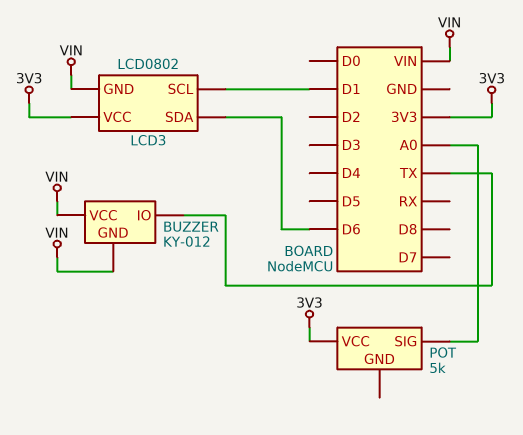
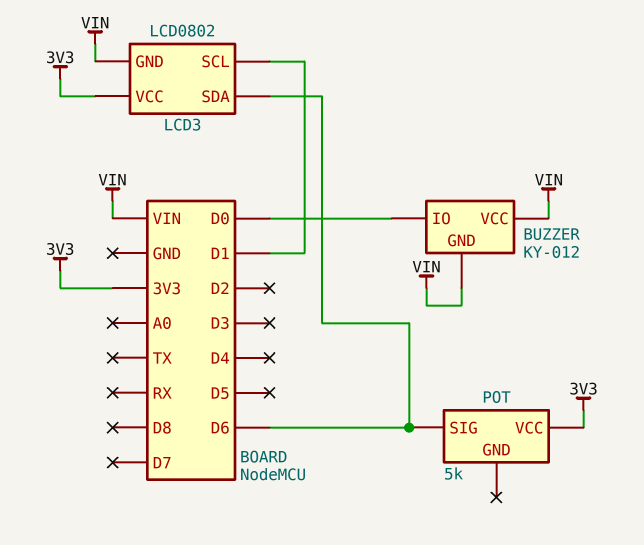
BUZZER pin IO: TX -> D0
POT pin SIG: A0 -> D6

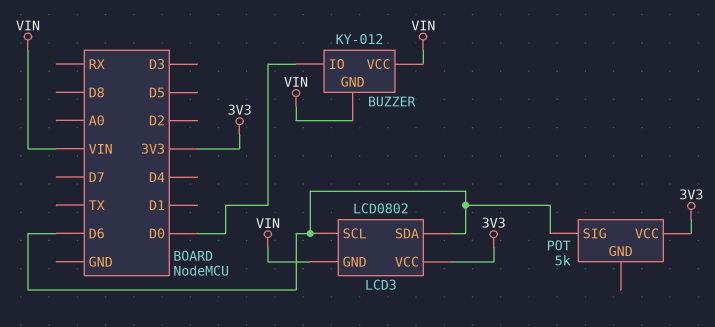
LCD3 pin SCL: D1 -> D6

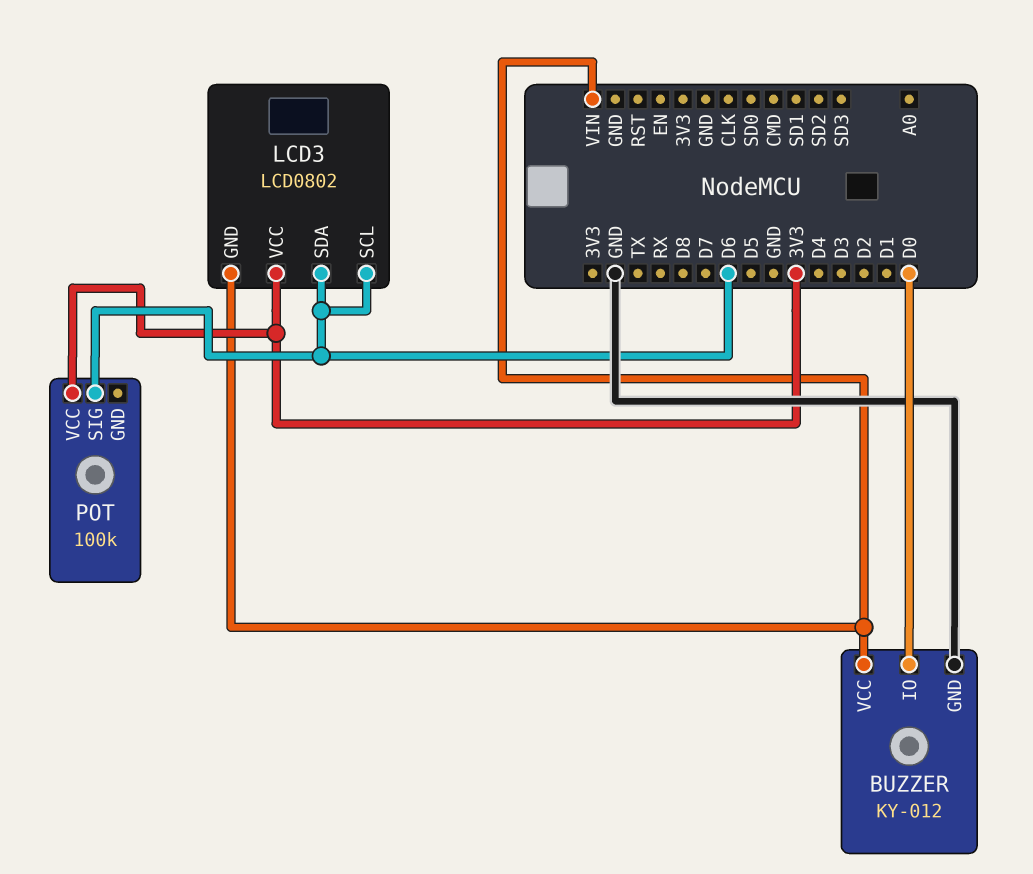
BUZZER pin GND: VIN -> GND
POT: 5k -> 100k

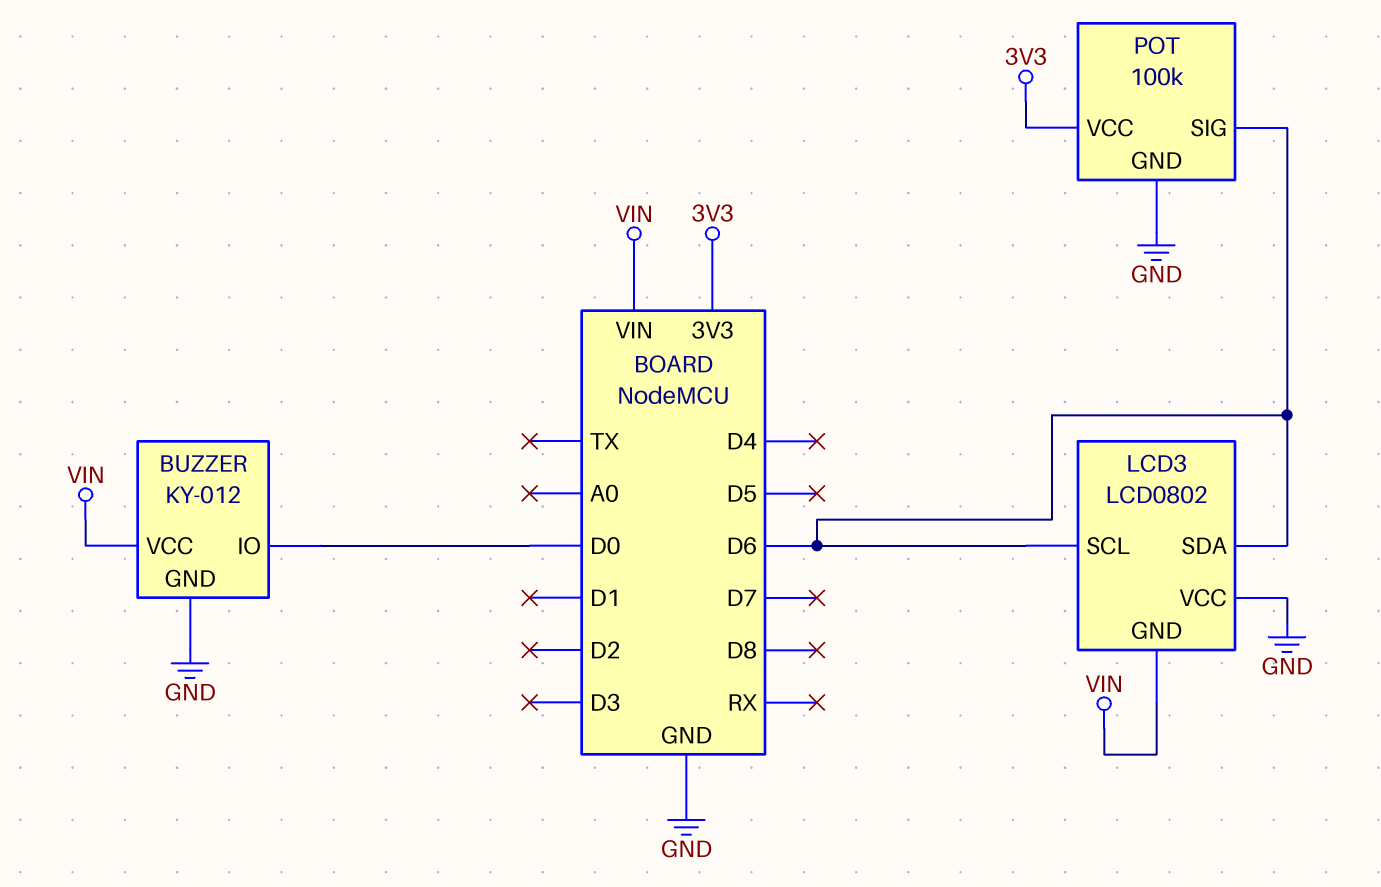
LCD3 pin VCC: 3V3 -> GND
POT pin GND: none -> GND

